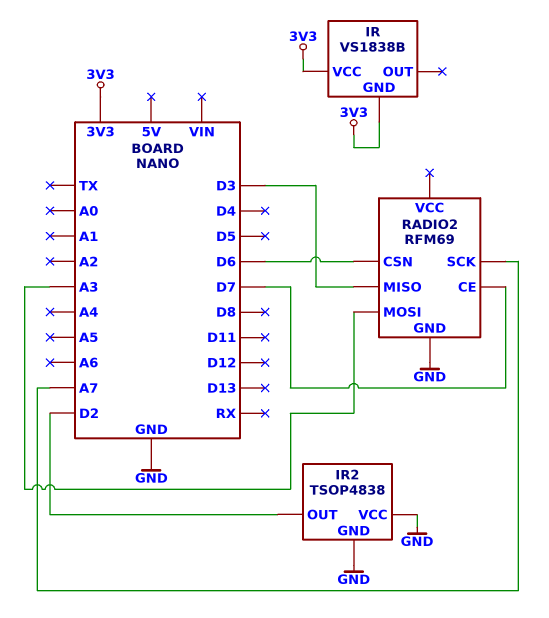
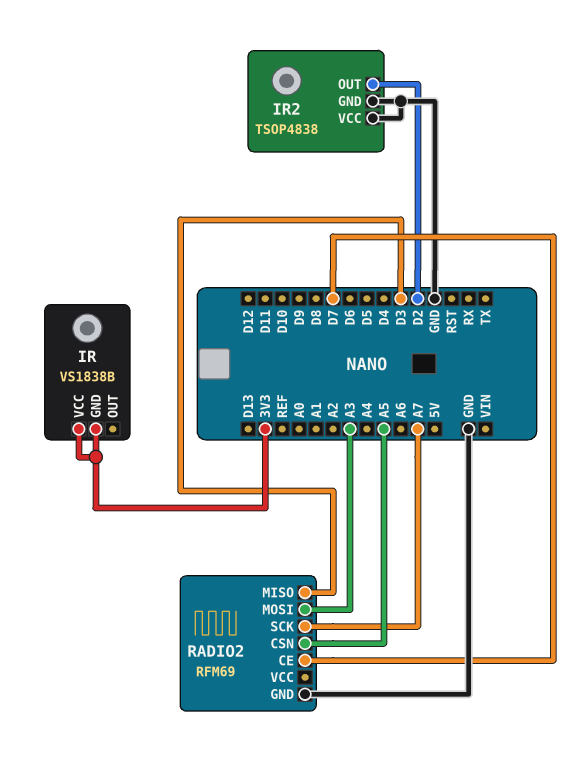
RADIO2 pin CSN: D6 -> A5

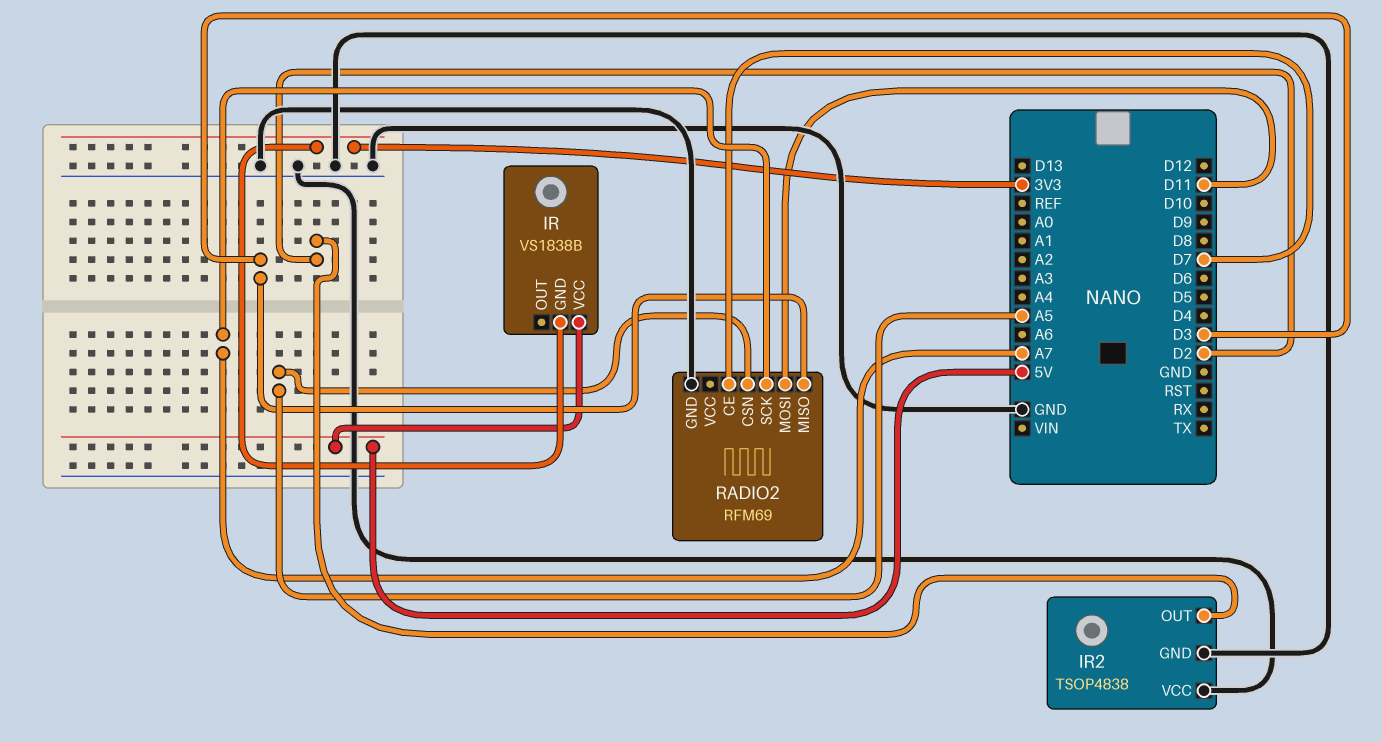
IR pin VCC: 3V3 -> 5V
RADIO2 pin MOSI: A3 -> D11

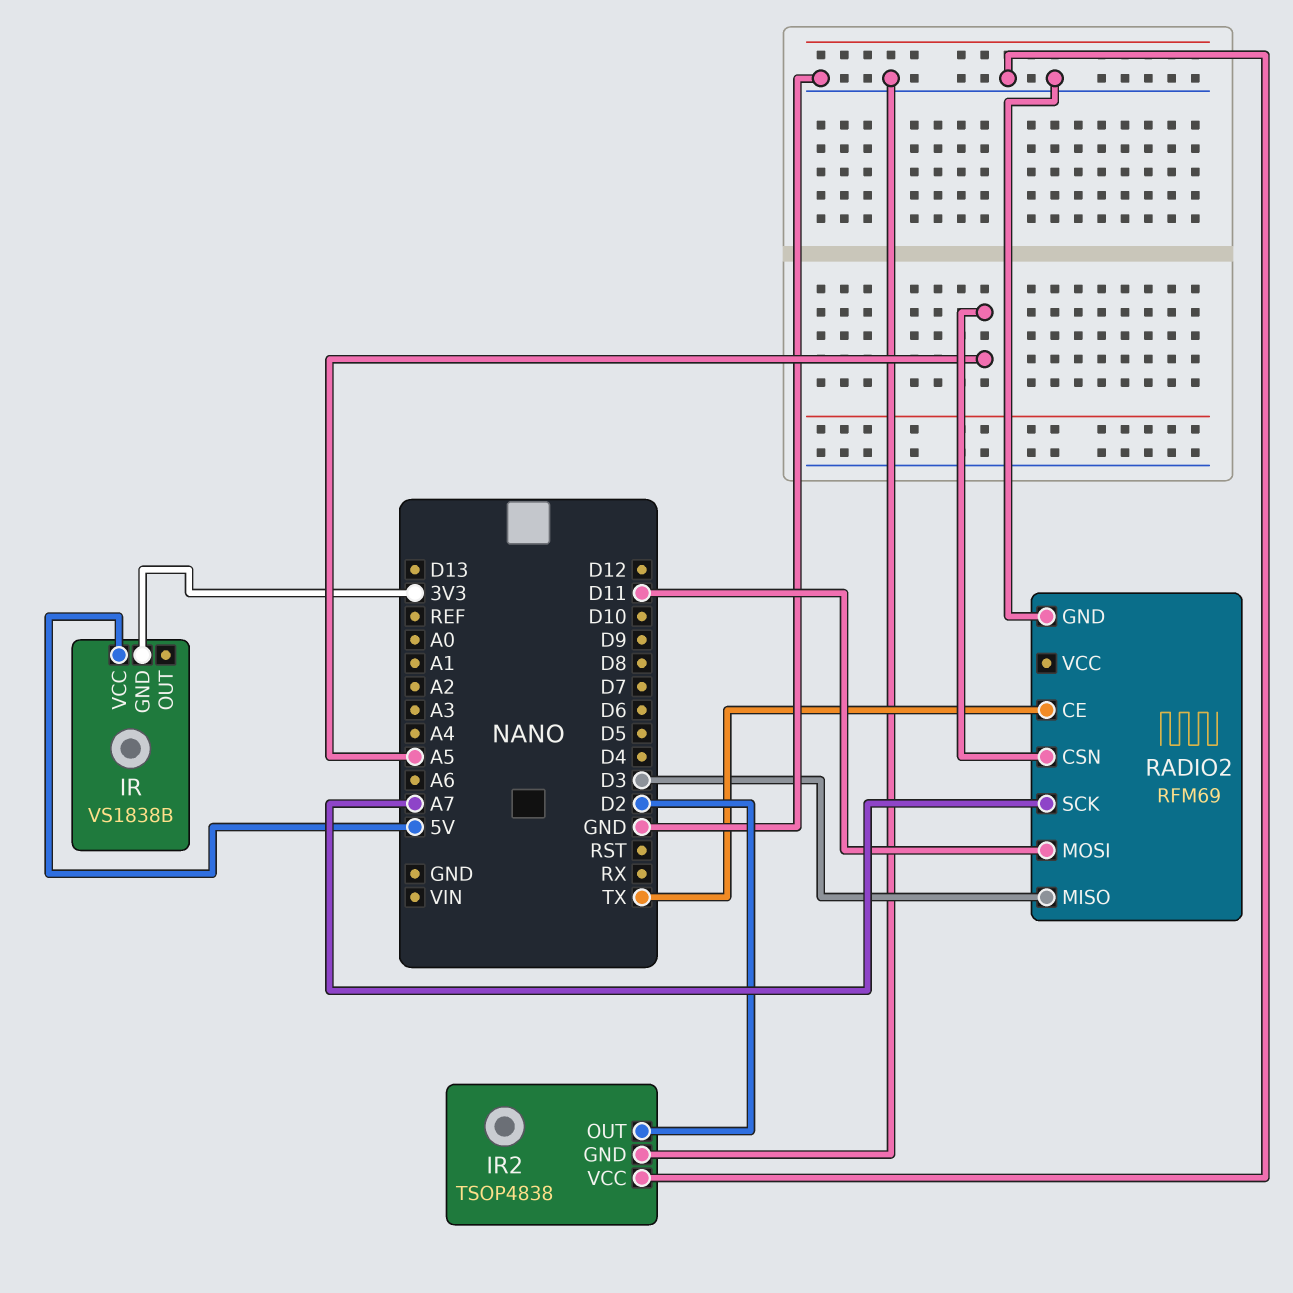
RADIO2 pin CE: D7 -> TX

